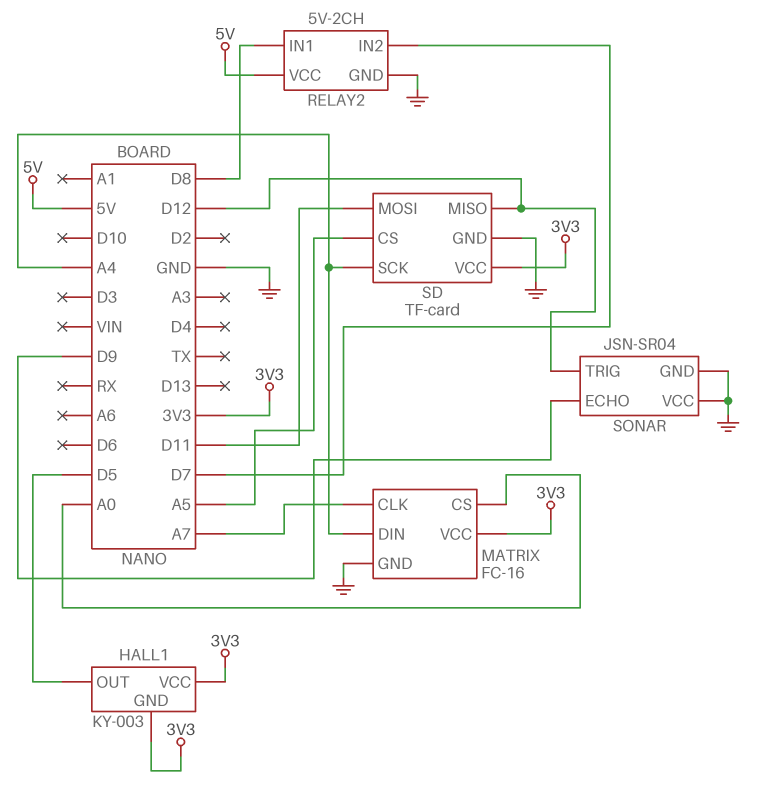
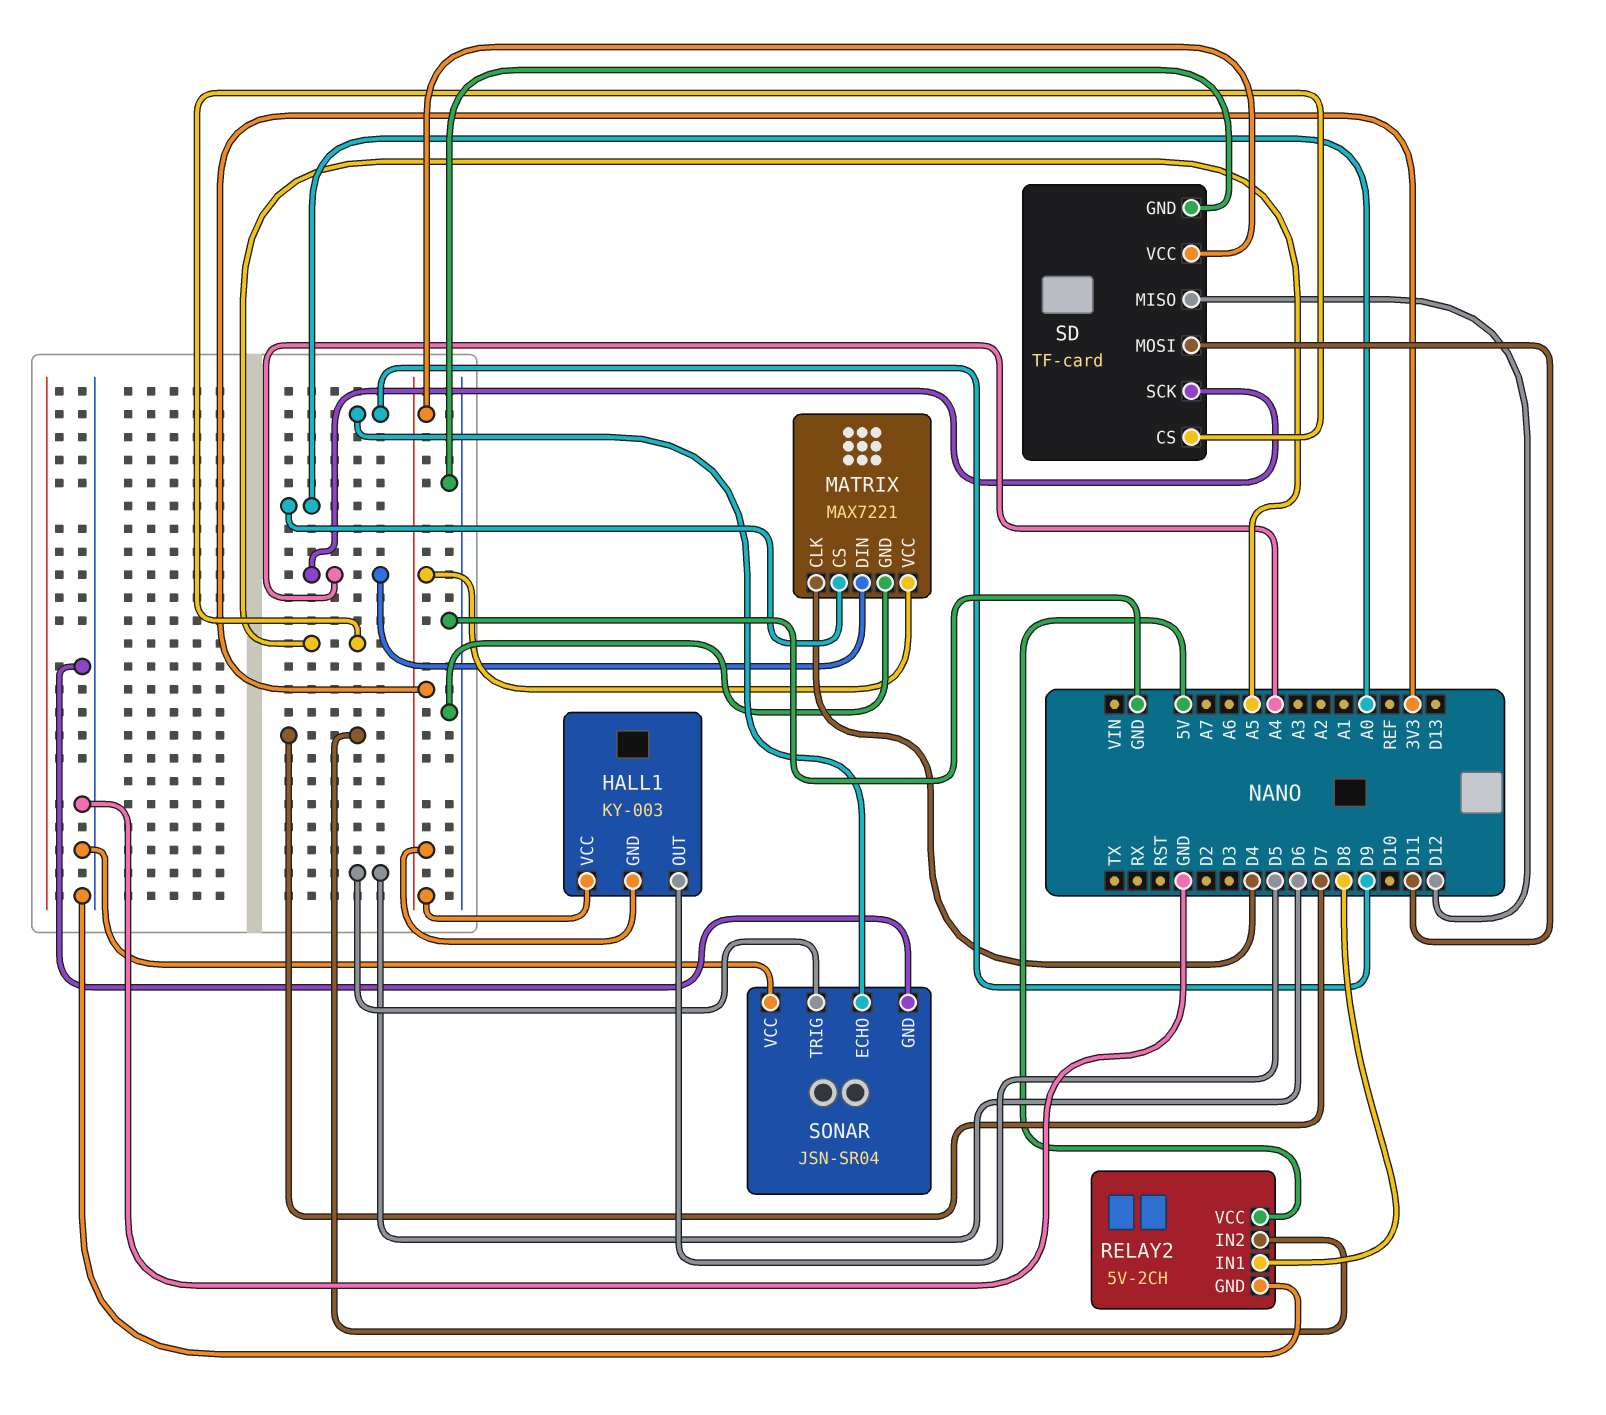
MATRIX: FC-16 -> MAX7221
MATRIX pin CLK: A7 -> D4
SONAR pin TRIG: D12 -> D6

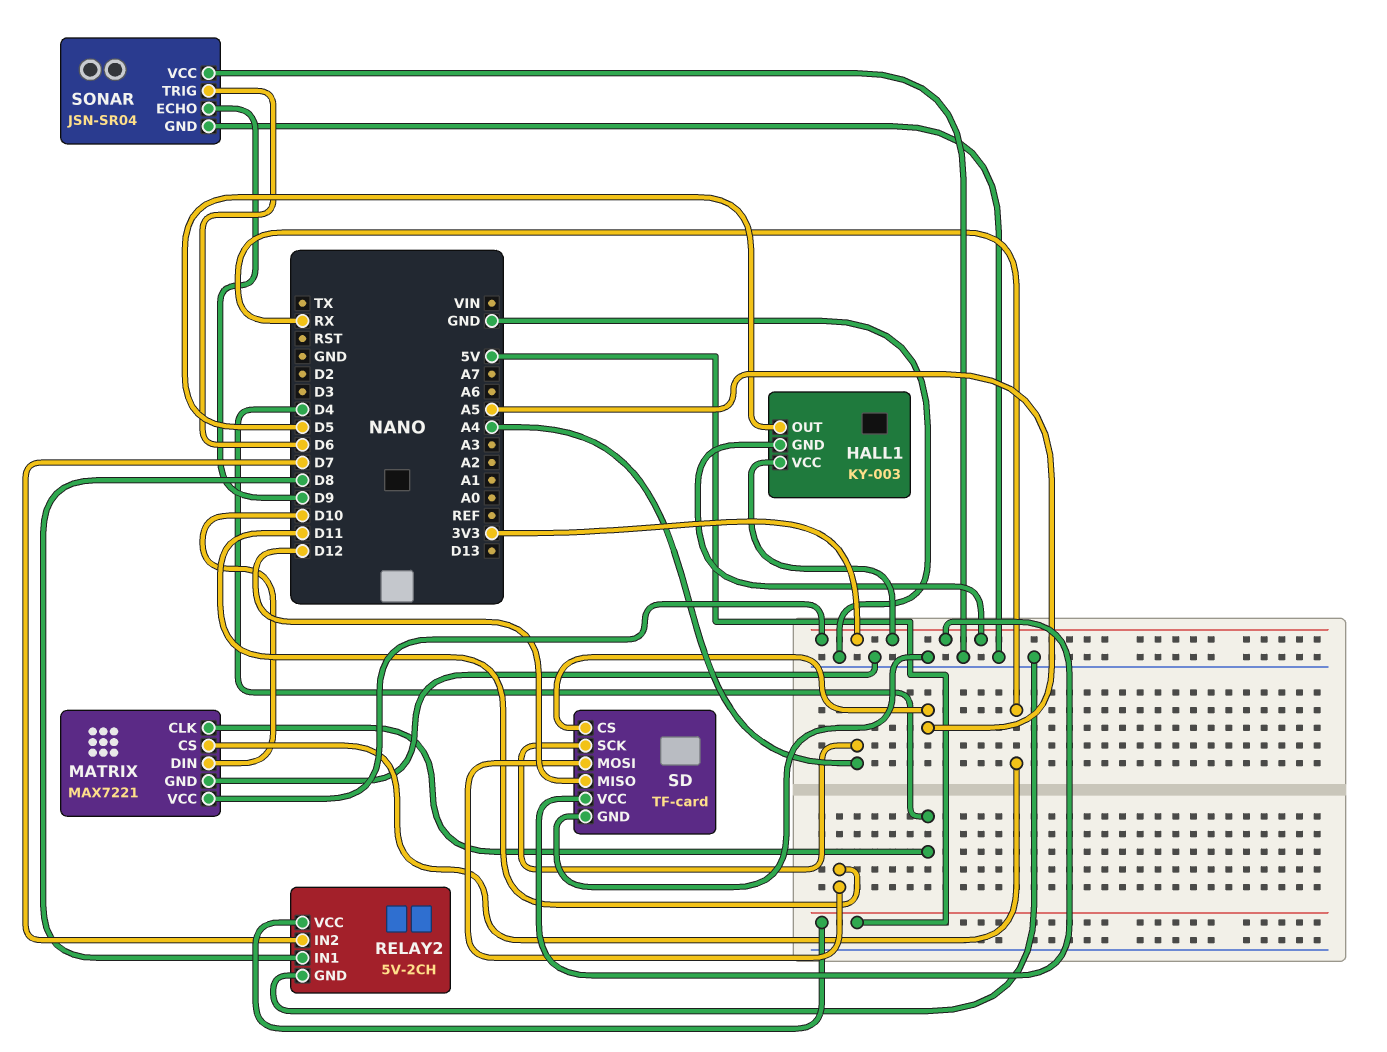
MATRIX pin CS: A0 -> RX
MATRIX pin DIN: A4 -> D10

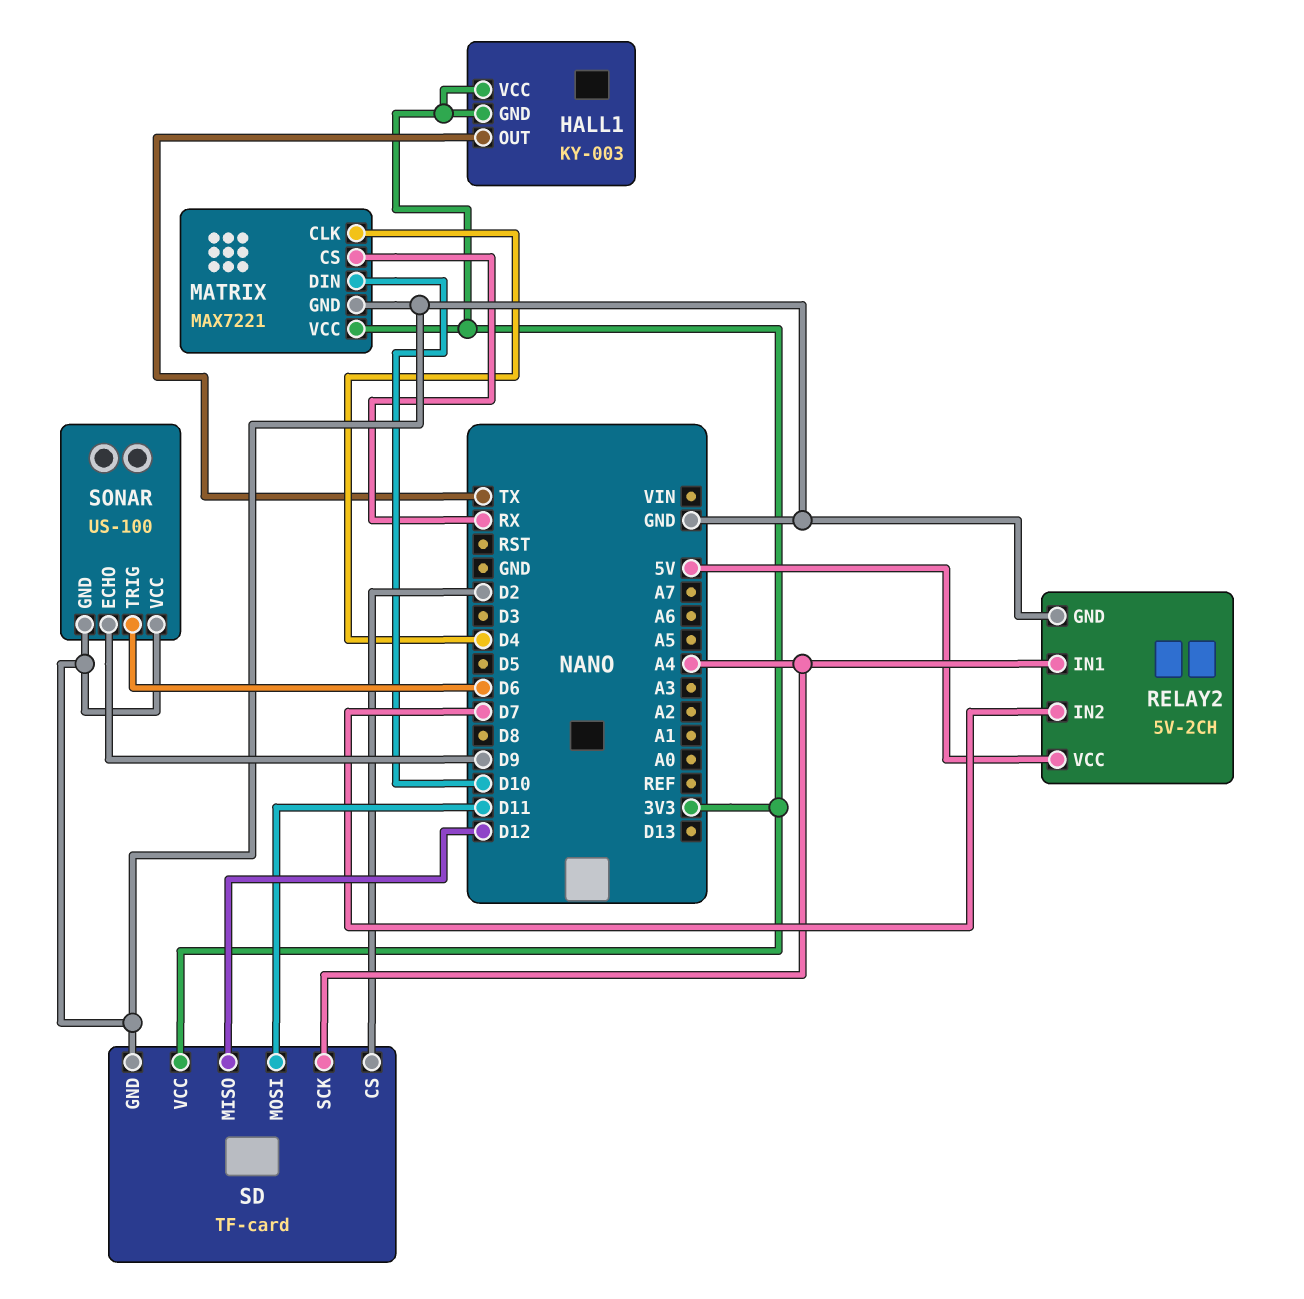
HALL1 pin OUT: D5 -> TX
RELAY2 pin IN1: D8 -> A4
SD pin CS: A5 -> D2
SONAR: JSN-SR04 -> US-100

